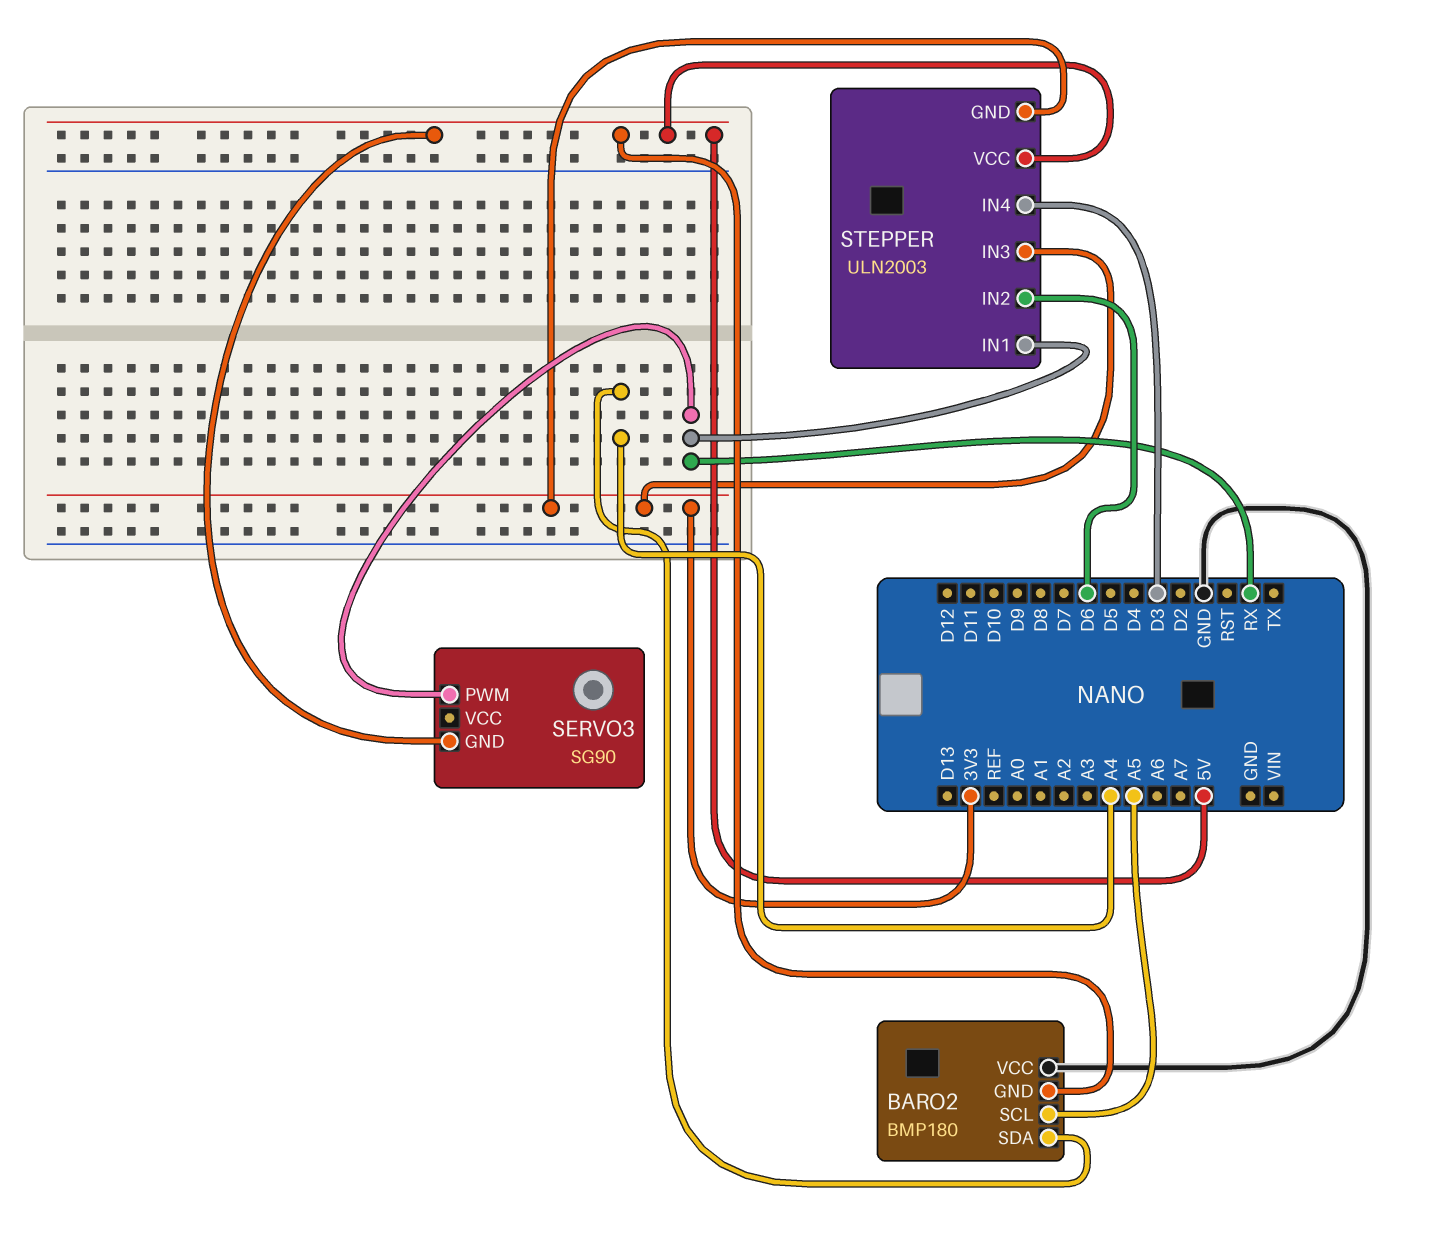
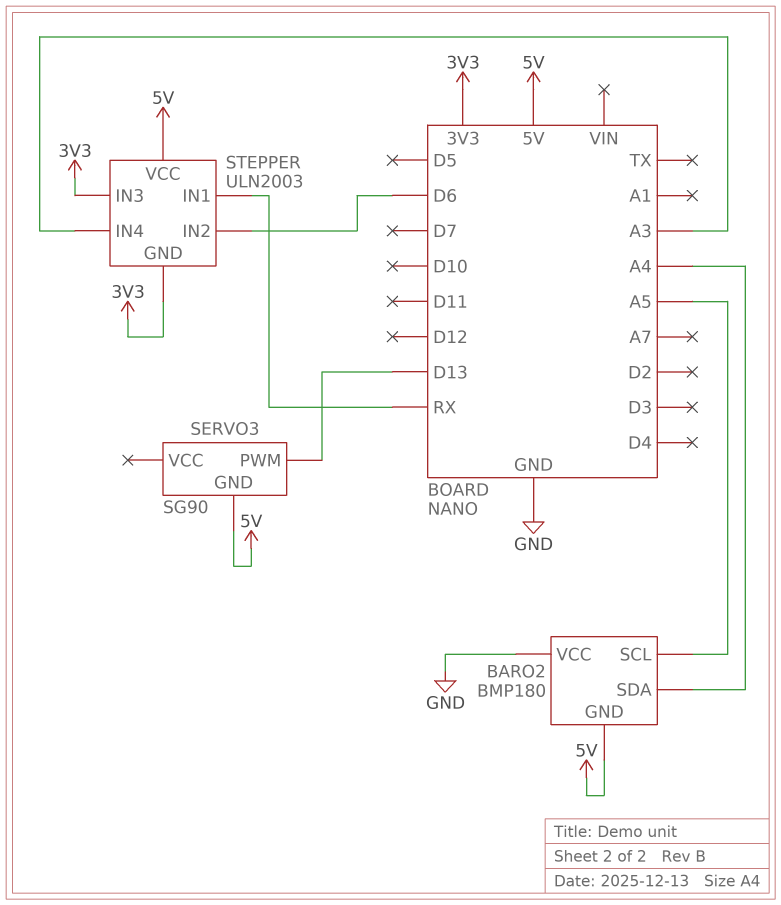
SERVO3 pin PWM: RX -> D13
STEPPER pin IN4: D3 -> A3

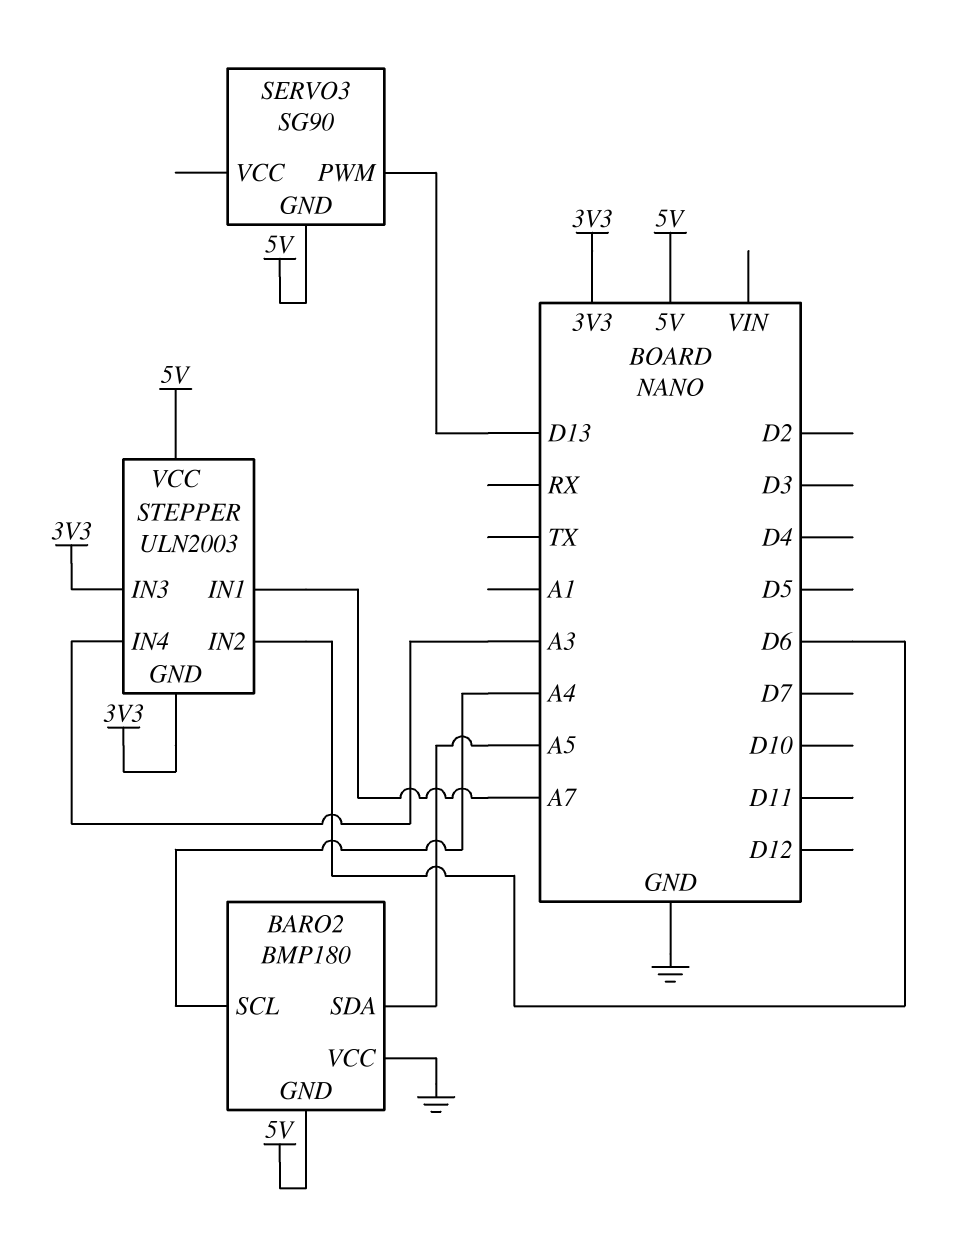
BARO2 pin SCL: A5 -> A4
BARO2 pin SDA: A4 -> A5
STEPPER pin IN1: RX -> A7

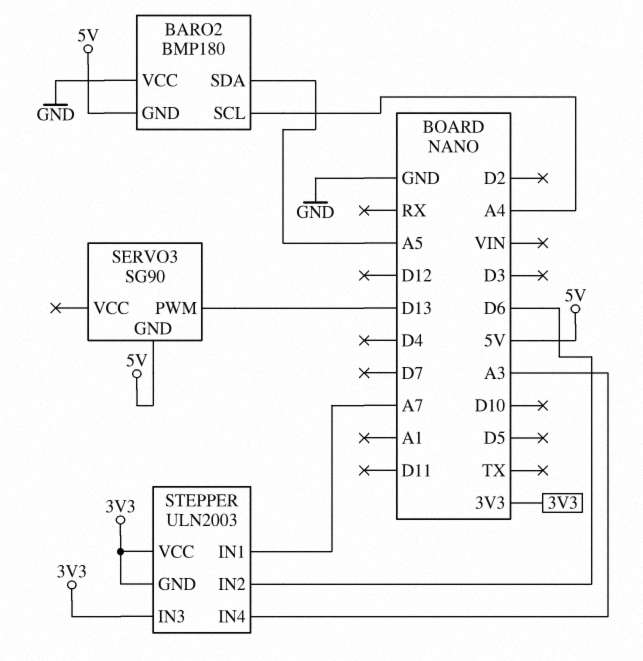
STEPPER pin VCC: 5V -> 3V3

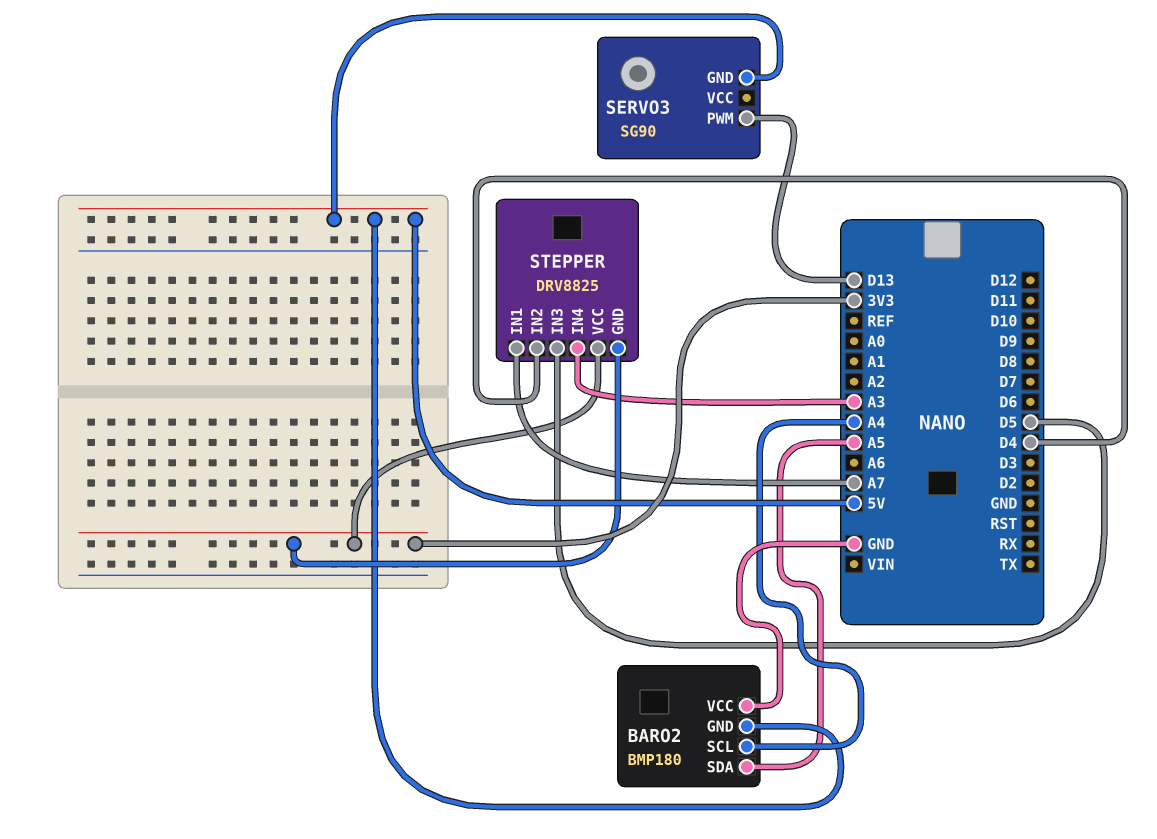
STEPPER: ULN2003 -> DRV8825
STEPPER pin IN2: D6 -> D4
STEPPER pin IN3: 3V3 -> D5

